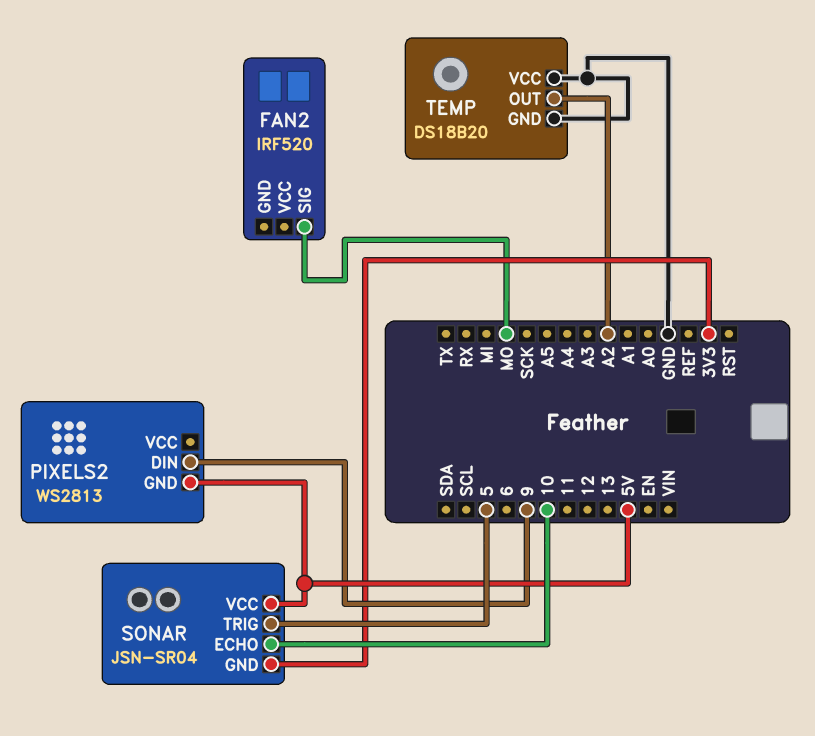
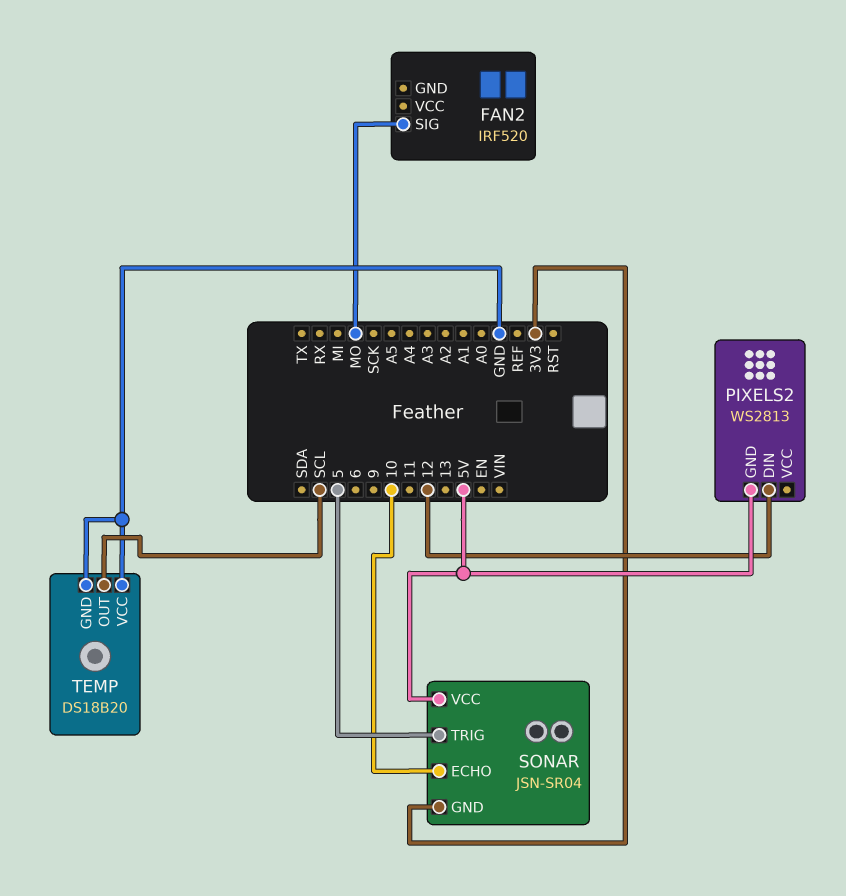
PIXELS2 pin DIN: 9 -> 12
TEMP pin OUT: A2 -> SCL

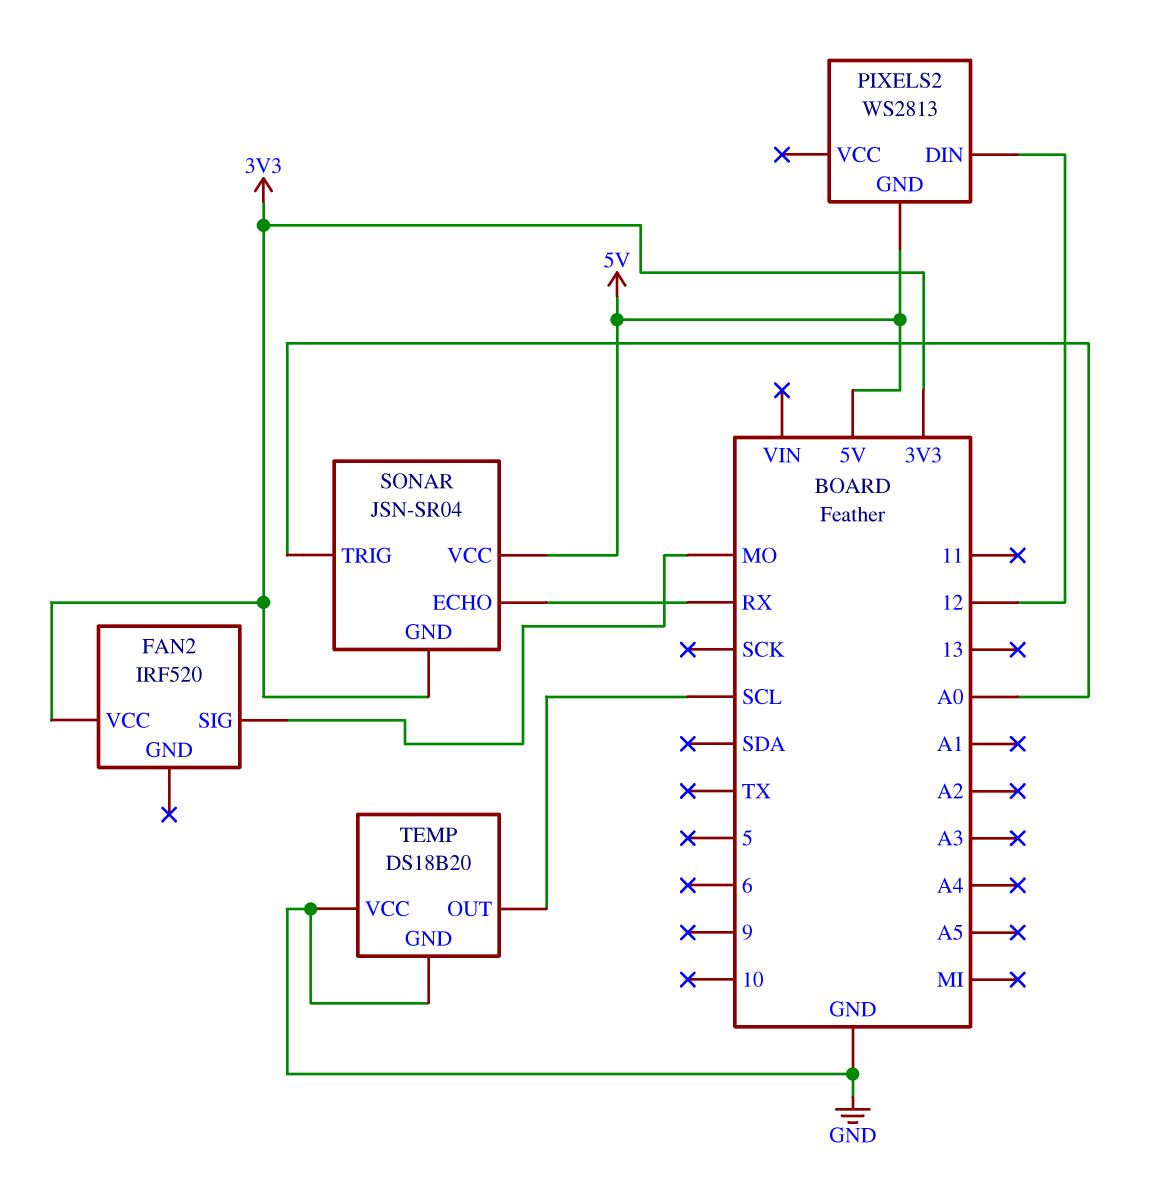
FAN2 pin VCC: none -> 3V3
SONAR pin ECHO: 10 -> RX
SONAR pin TRIG: 5 -> A0

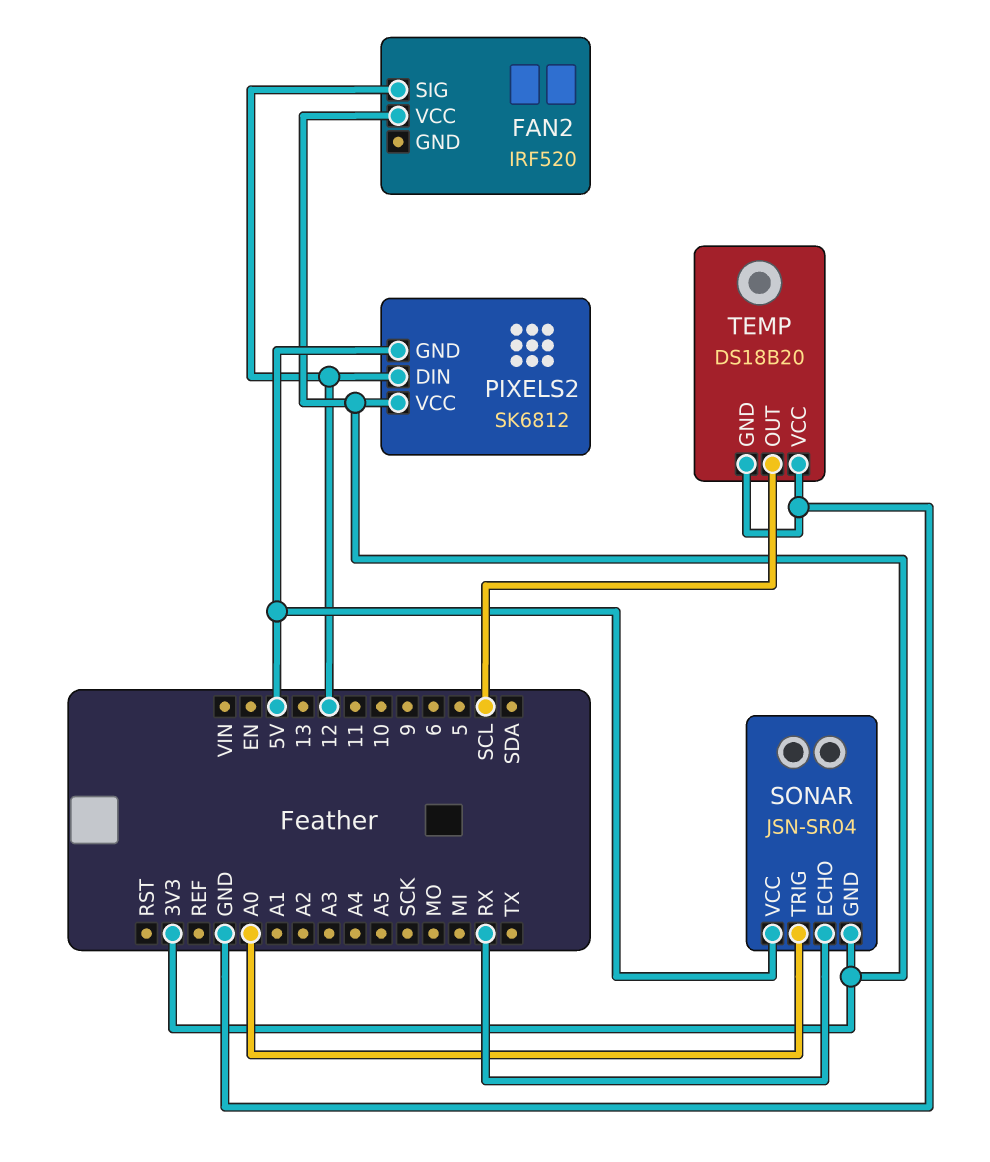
FAN2 pin SIG: MO -> 12
PIXELS2: WS2813 -> SK6812
PIXELS2 pin VCC: none -> 3V3

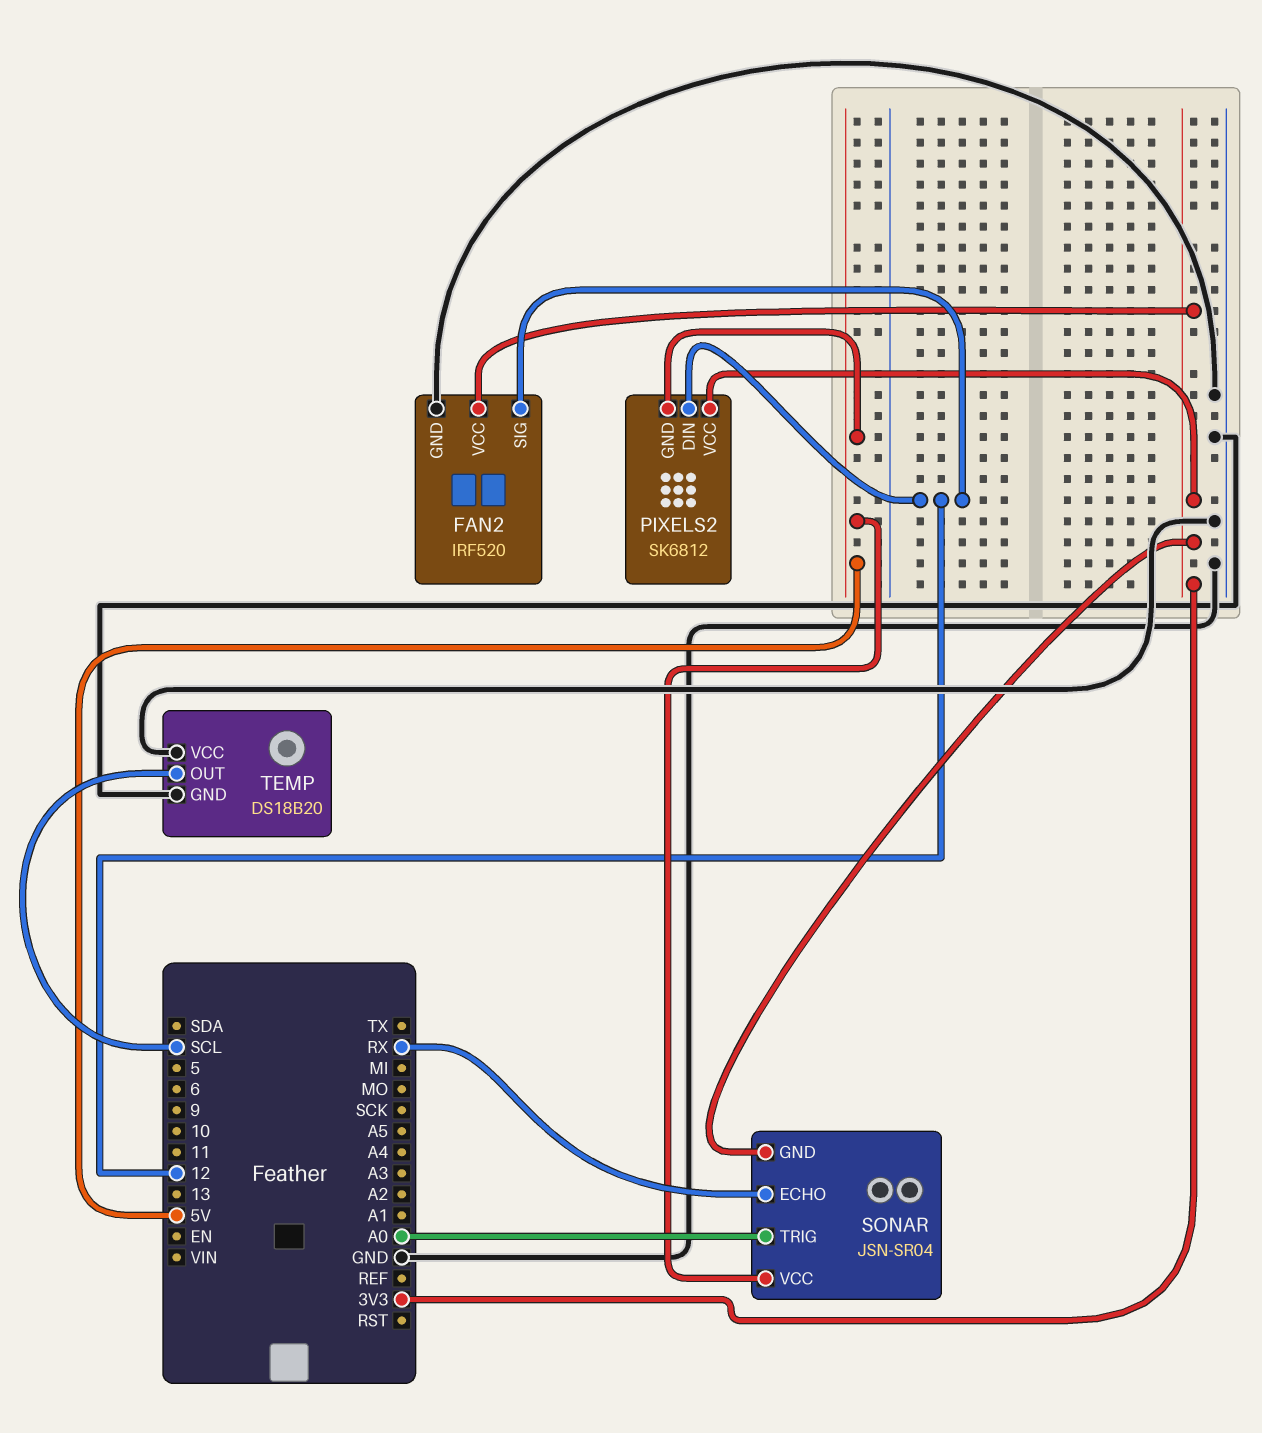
FAN2 pin GND: none -> GND

